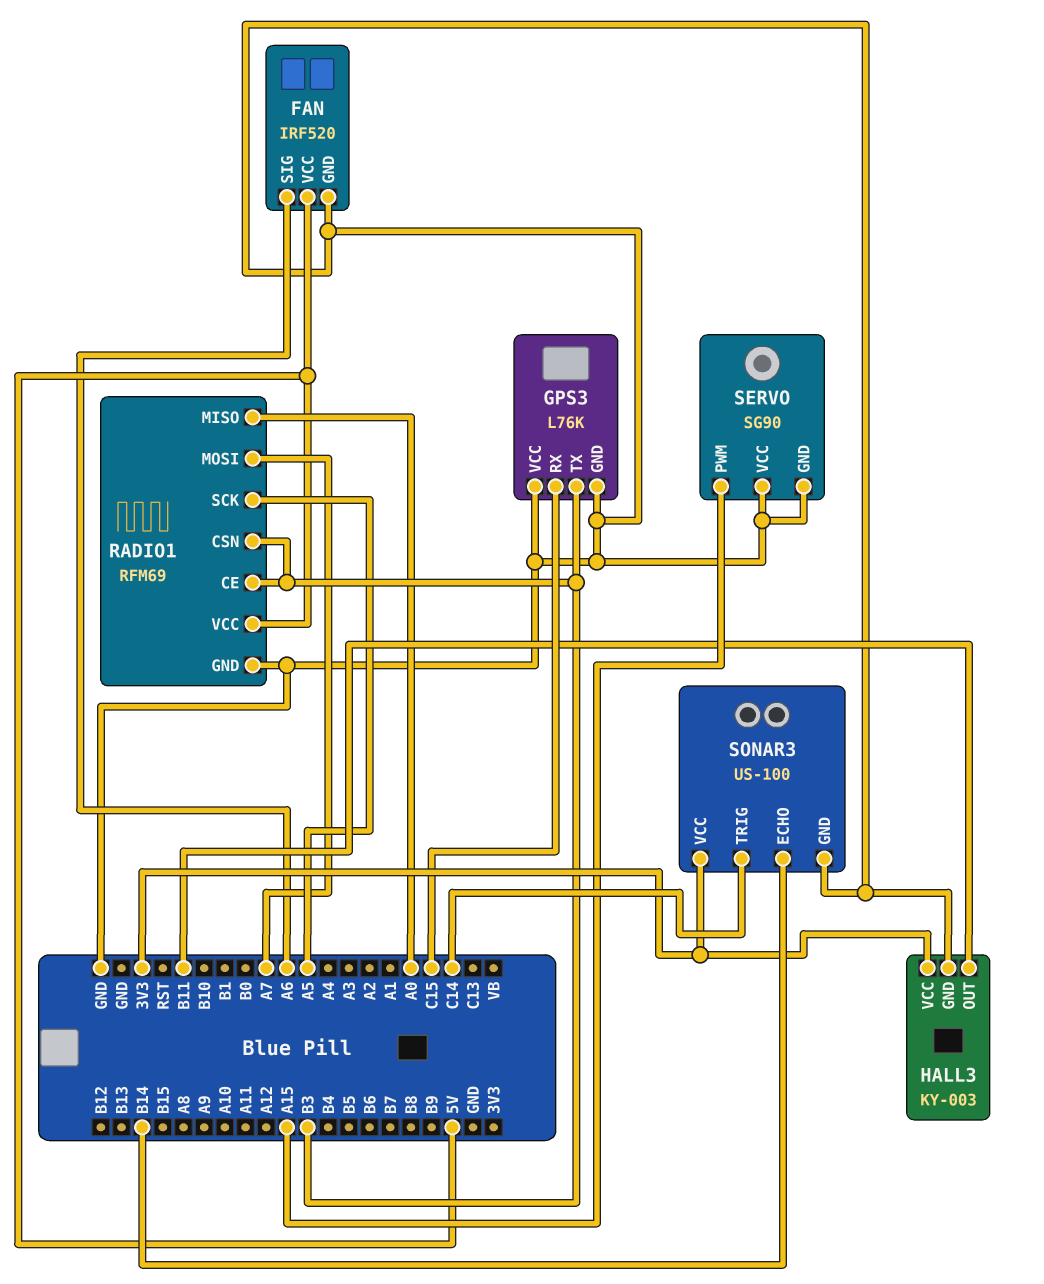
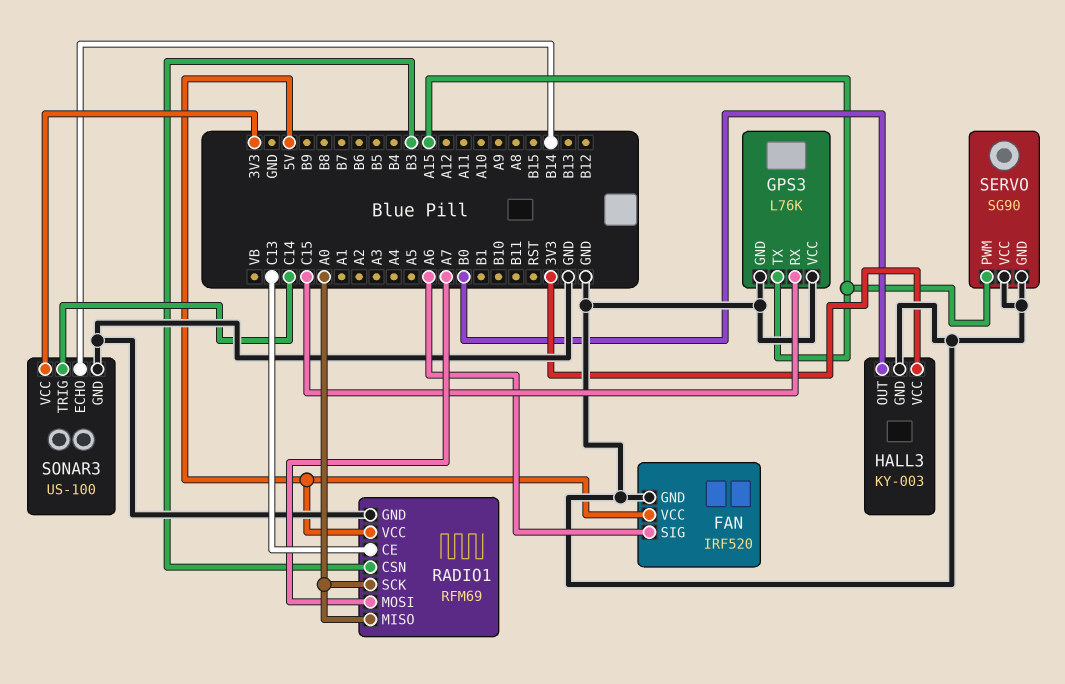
GPS3 pin TX: B3 -> A15
HALL3 pin OUT: B11 -> B0
RADIO1 pin CE: B3 -> C13
RADIO1 pin SCK: A5 -> A0

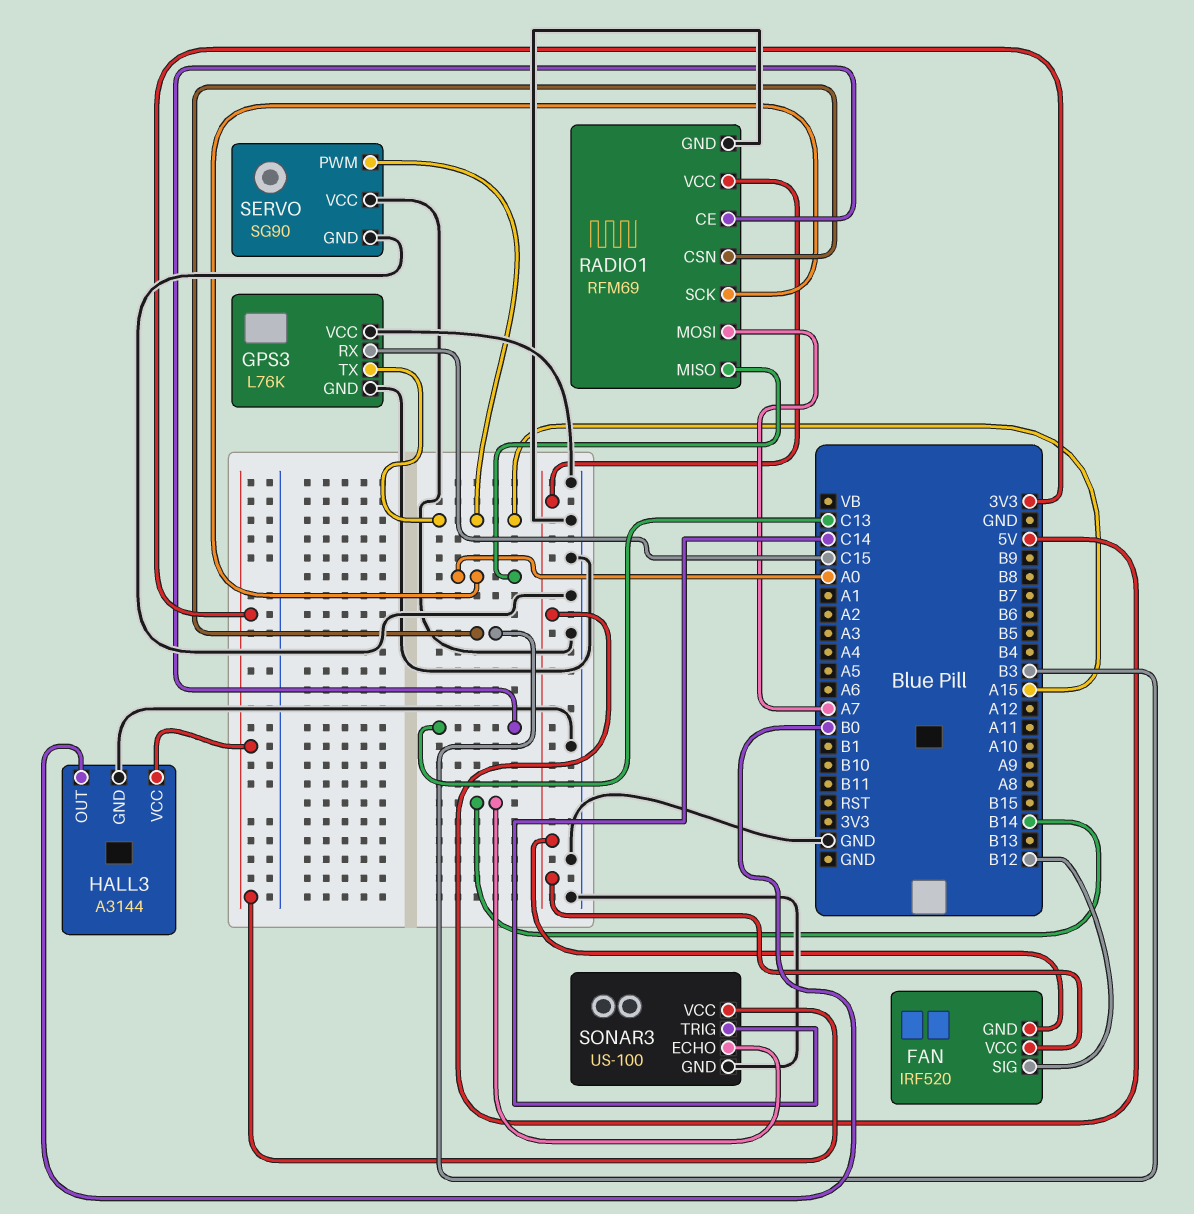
FAN pin GND: GND -> 5V
FAN pin SIG: A6 -> B12
HALL3: KY-003 -> A3144

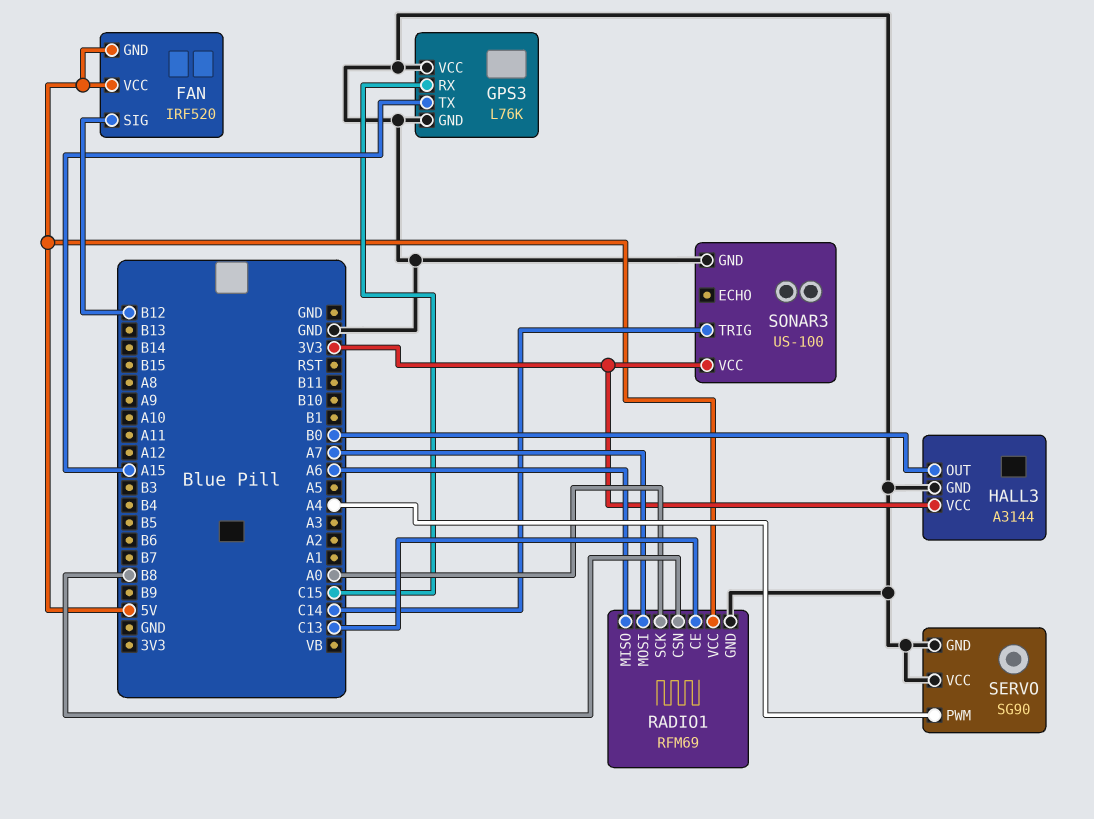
RADIO1 pin CSN: B3 -> B8
RADIO1 pin MISO: A0 -> A6
SERVO pin PWM: A15 -> A4
SONAR3 pin ECHO: B14 -> none

